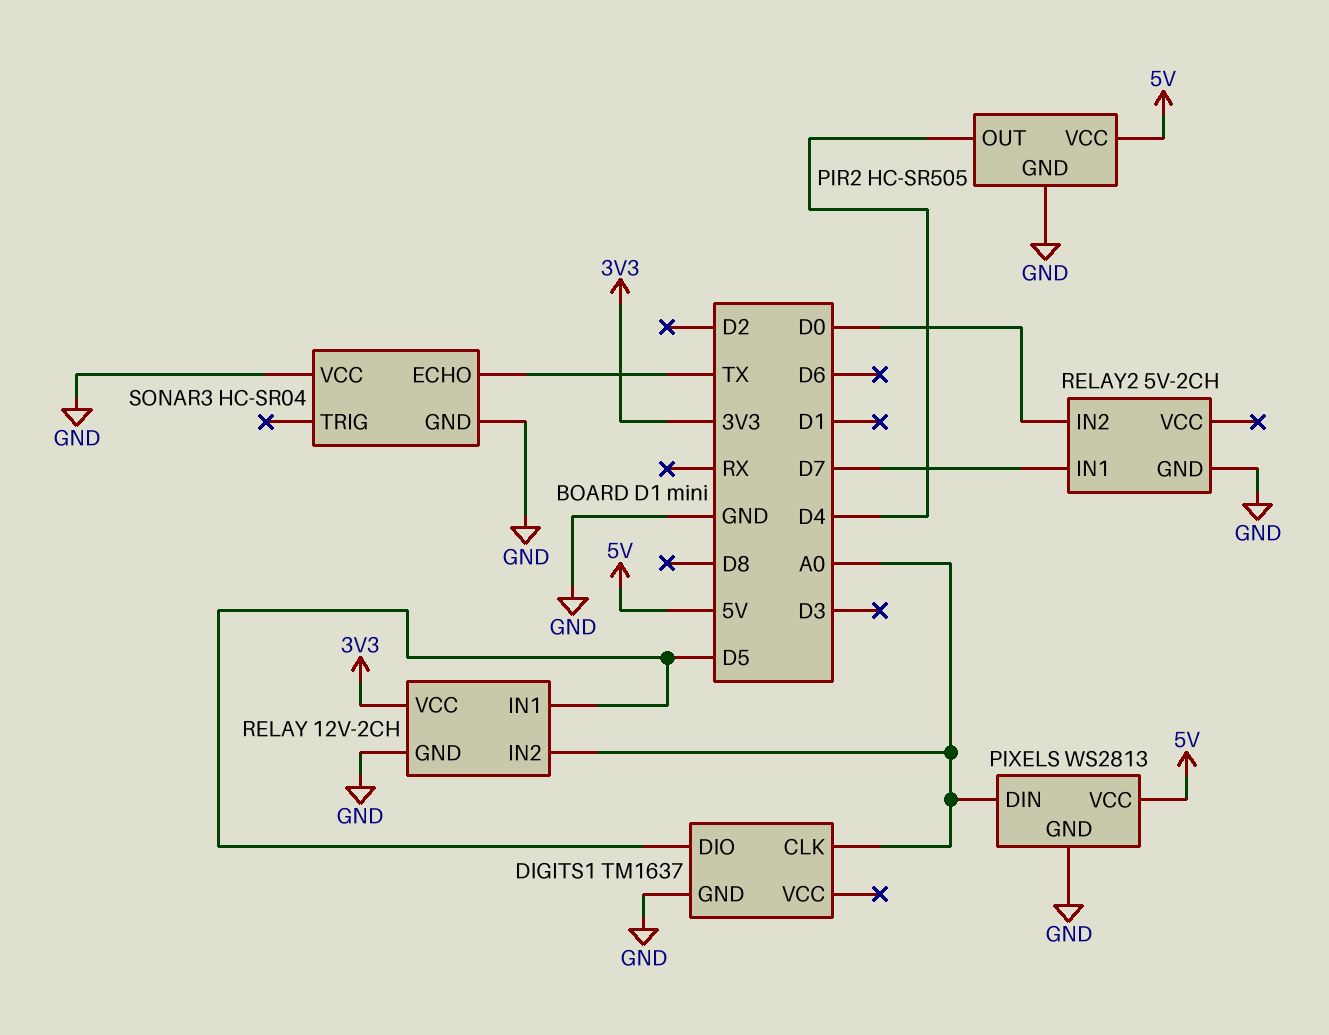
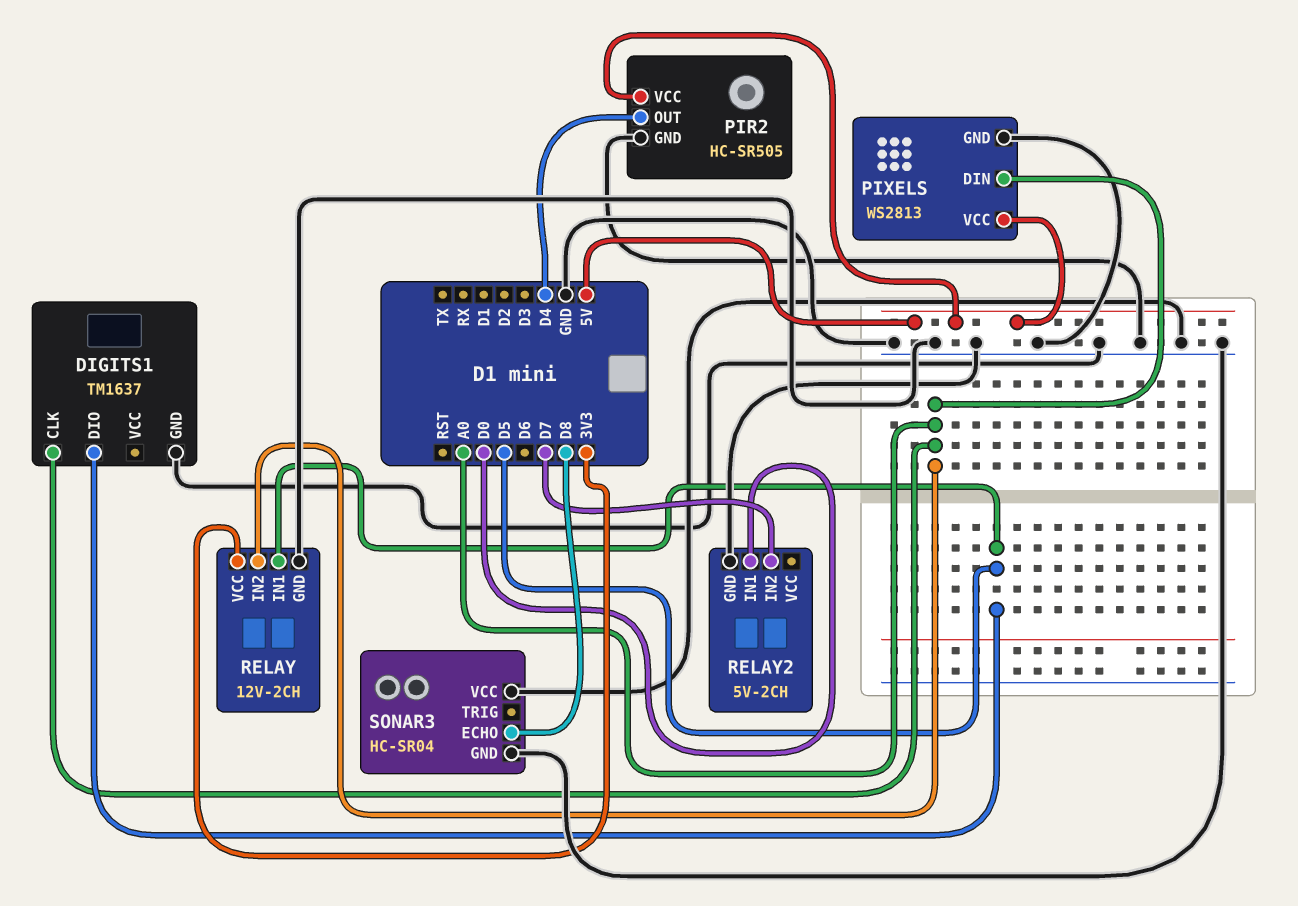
RELAY2 pin IN1: D7 -> D0
RELAY2 pin IN2: D0 -> D7
SONAR3 pin ECHO: TX -> D8

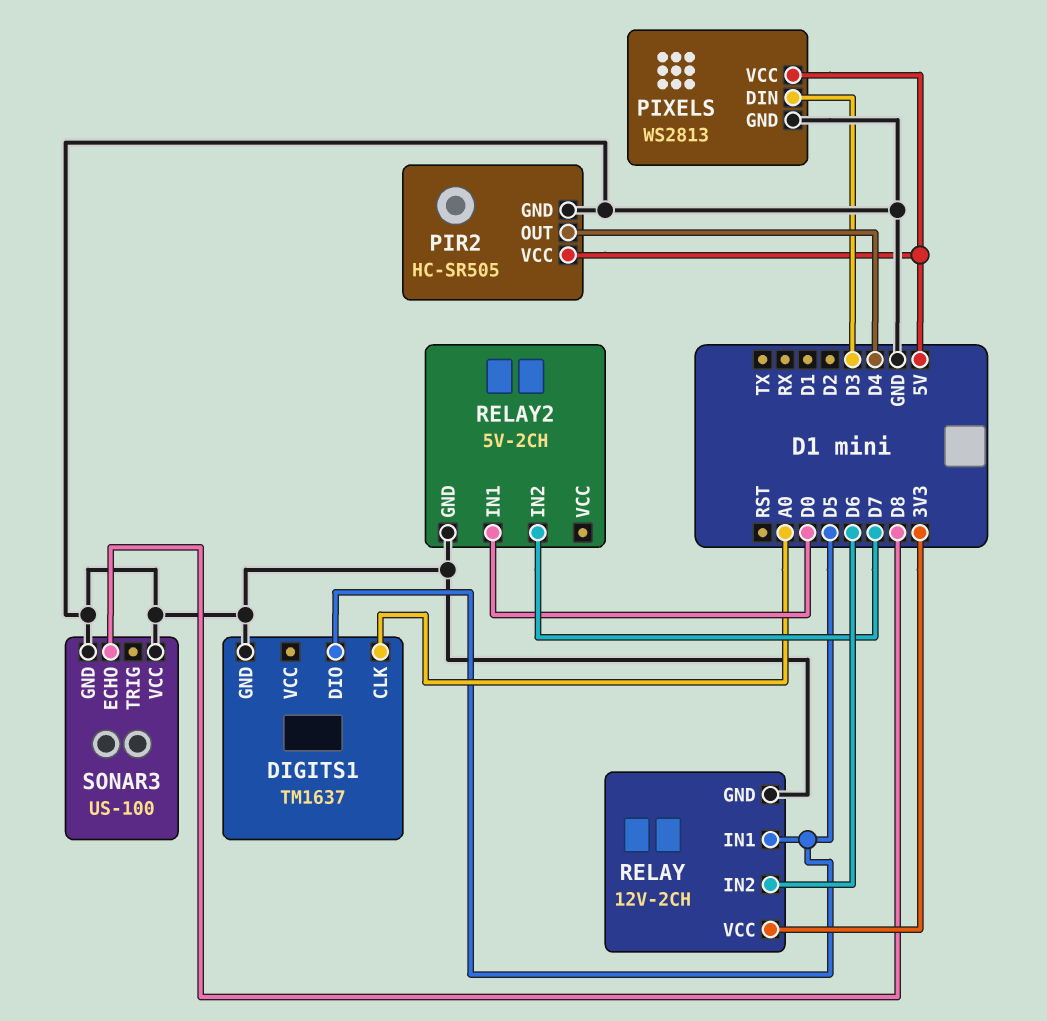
PIXELS pin DIN: A0 -> D3
RELAY pin IN2: A0 -> D6
SONAR3: HC-SR04 -> US-100

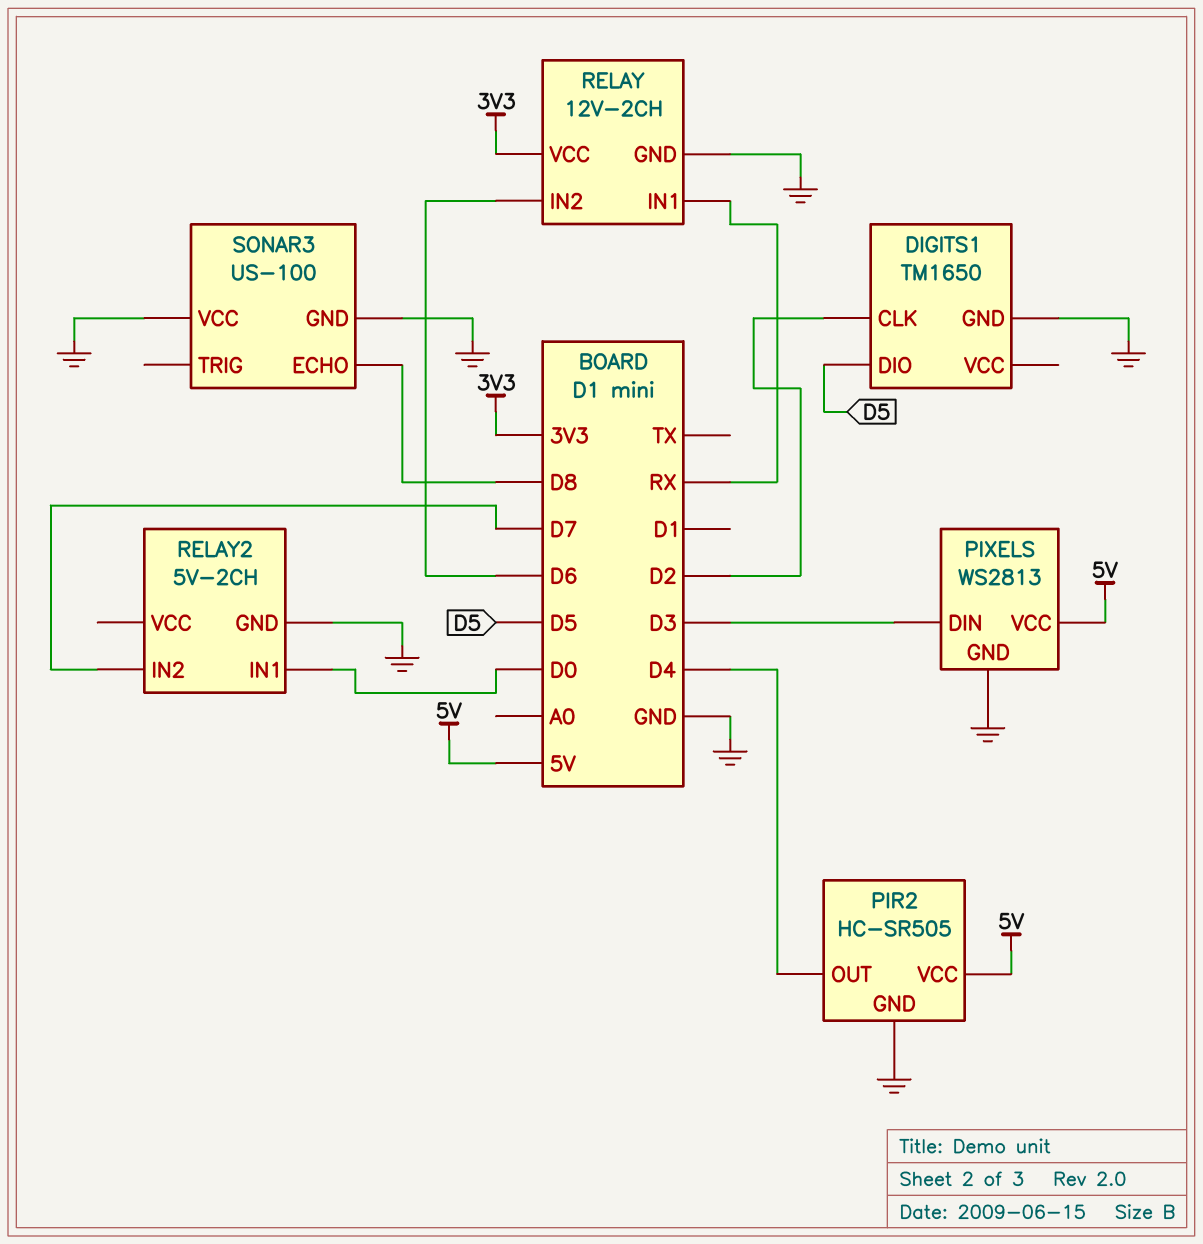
DIGITS1: TM1637 -> TM1650
DIGITS1 pin CLK: A0 -> D2
RELAY pin IN1: D5 -> RX

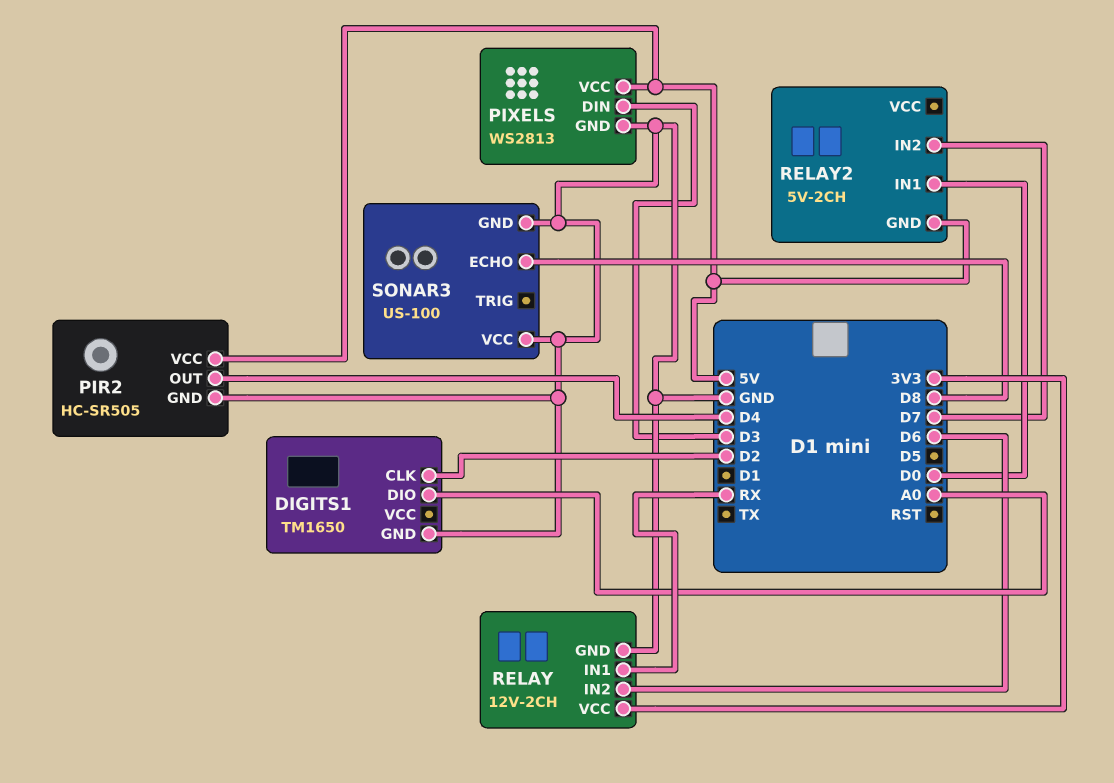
DIGITS1 pin DIO: D5 -> A0
RELAY2 pin GND: GND -> 5V

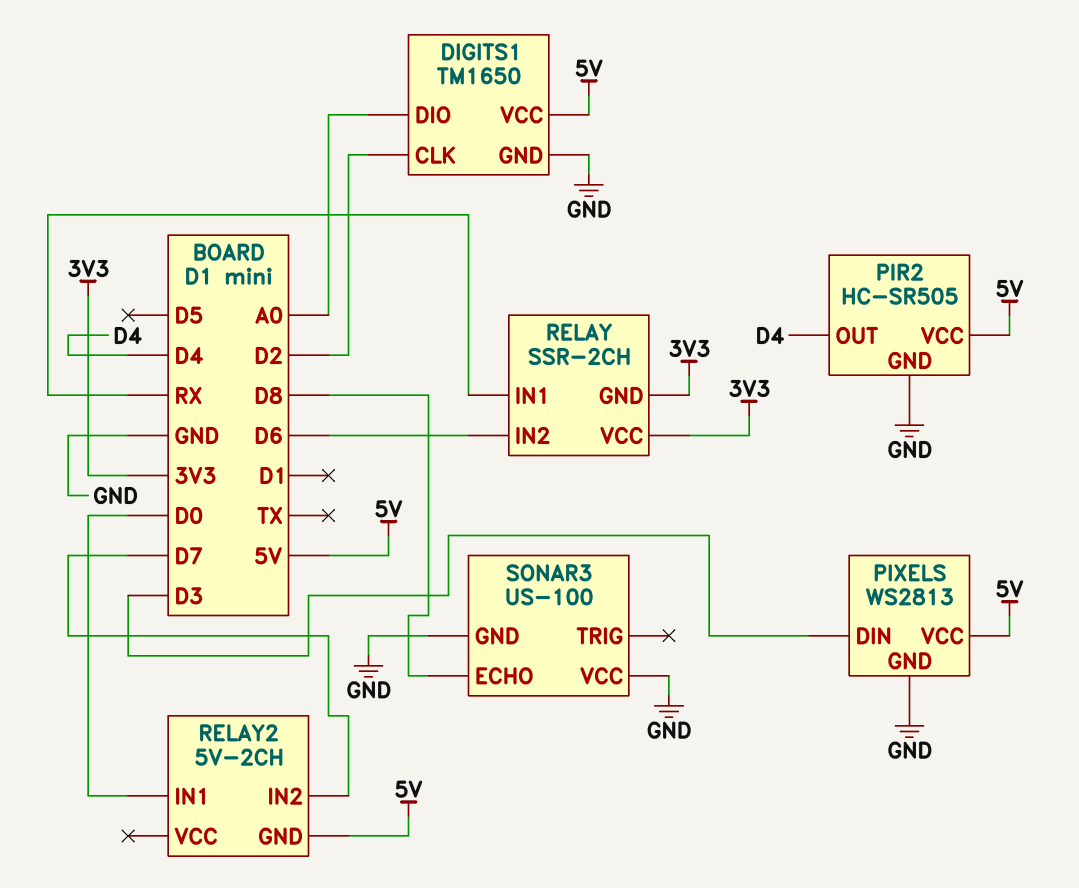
DIGITS1 pin VCC: none -> 5V
RELAY: 12V-2CH -> SSR-2CH
RELAY pin GND: GND -> 3V3

